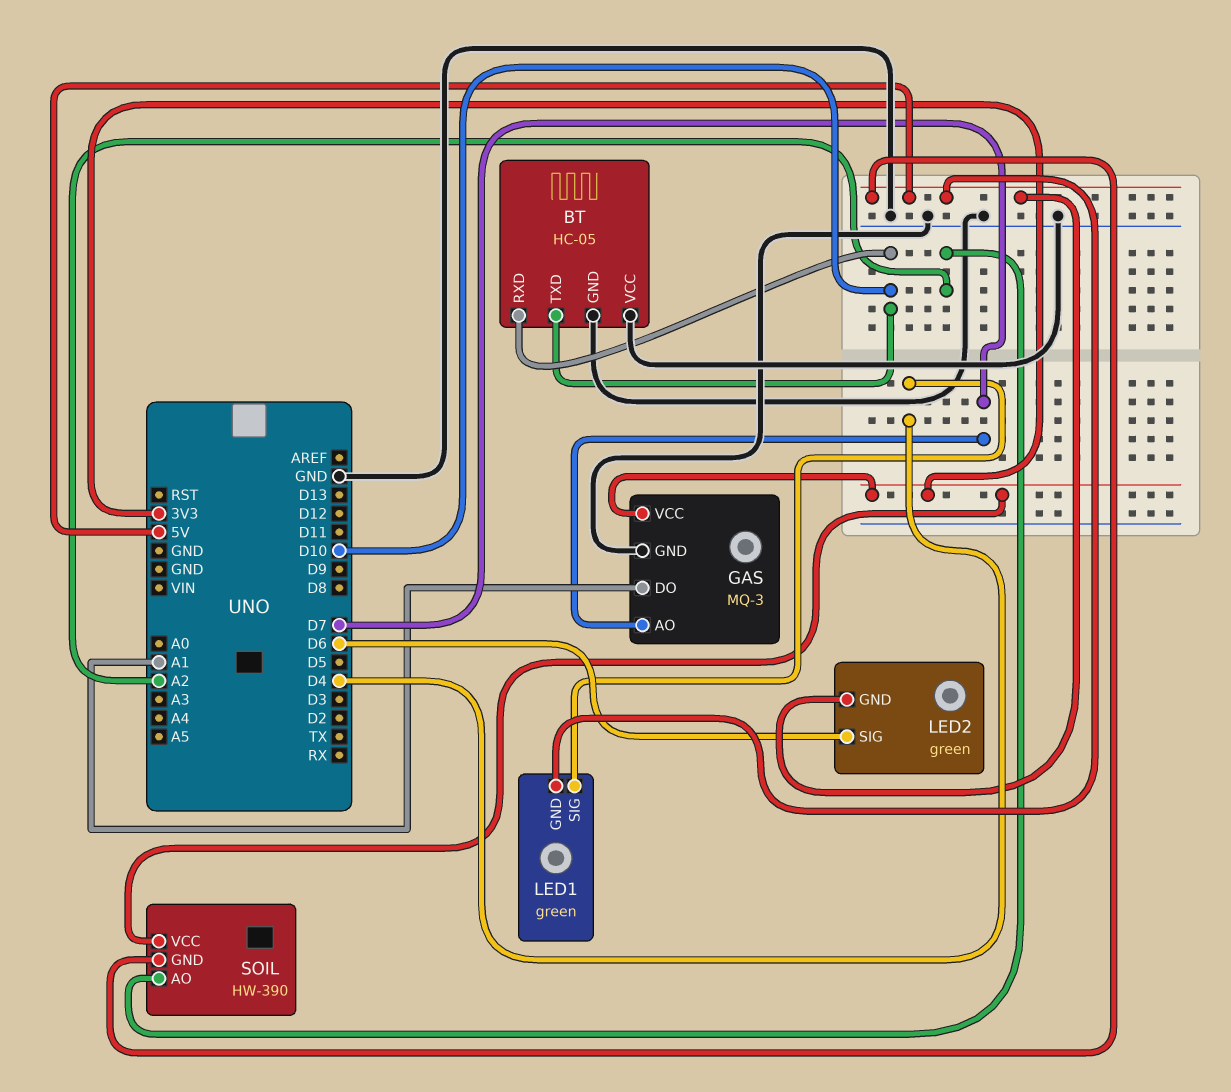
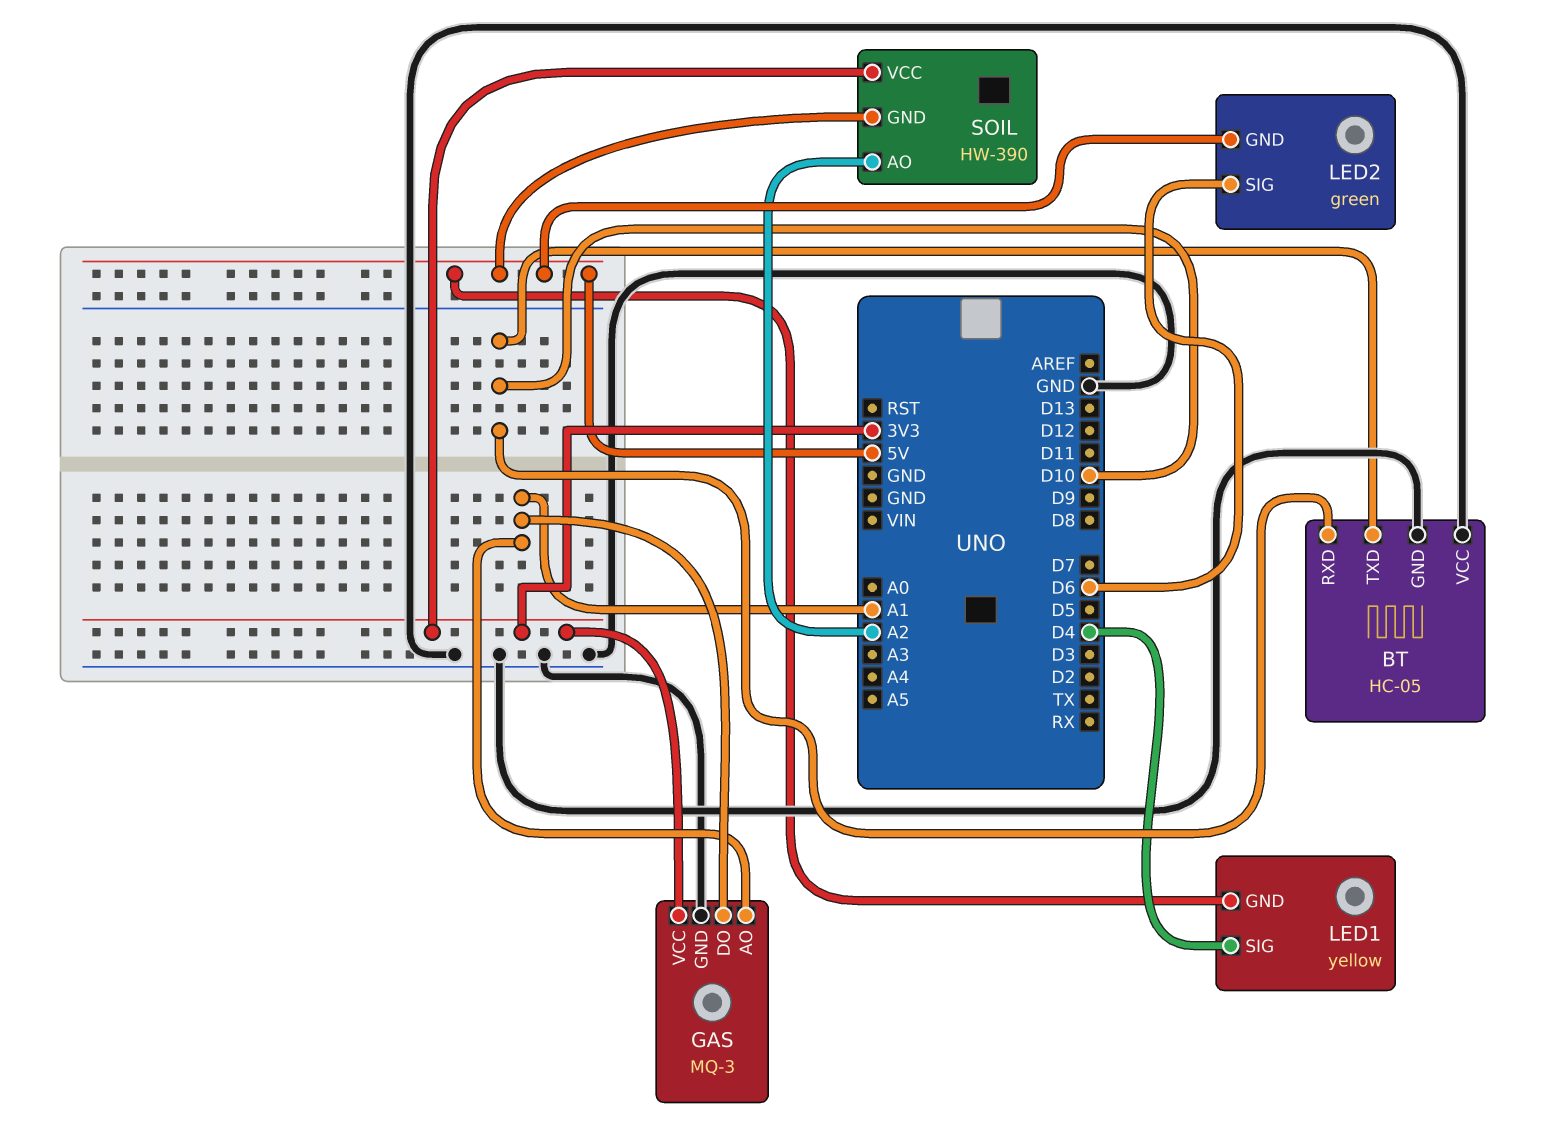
GAS pin AO: D7 -> A1
LED1: green -> yellow

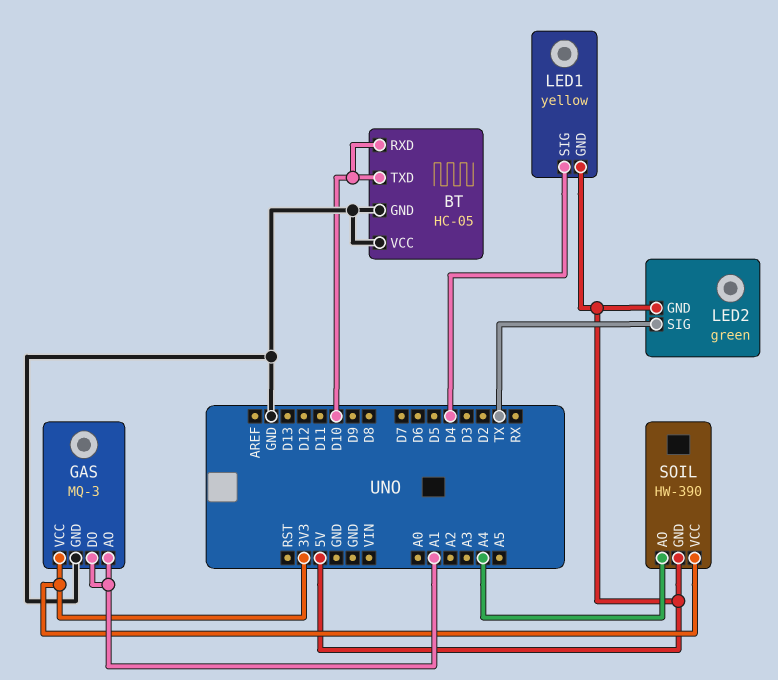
LED2 pin SIG: D6 -> TX
SOIL pin AO: A2 -> A4

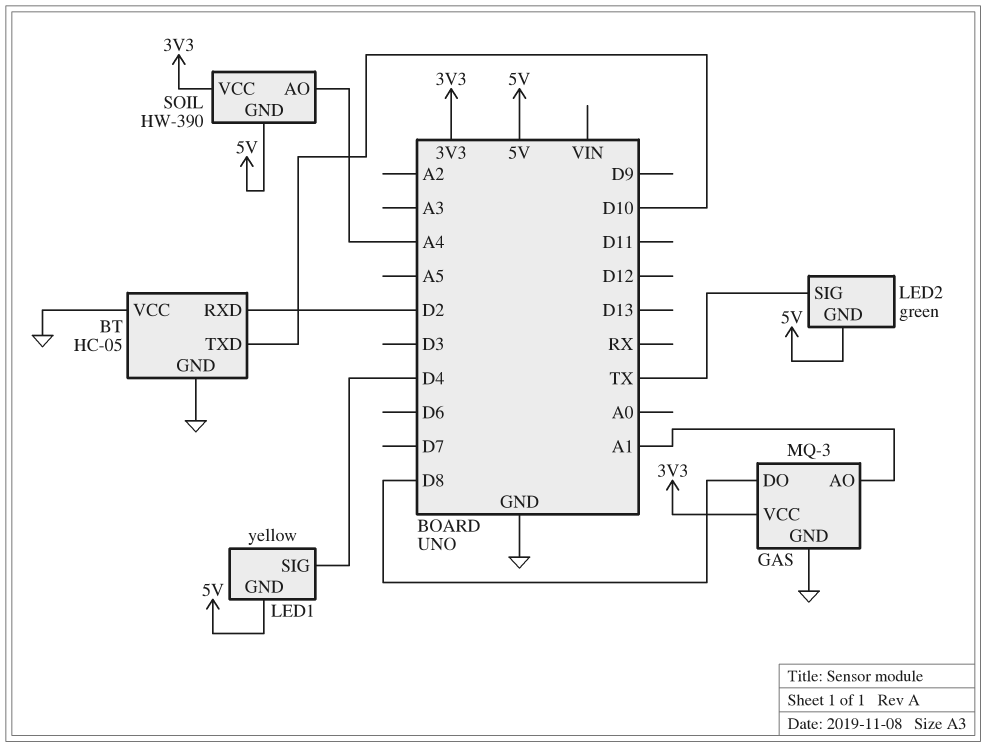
BT pin RXD: D10 -> D2
GAS pin DO: A1 -> D8

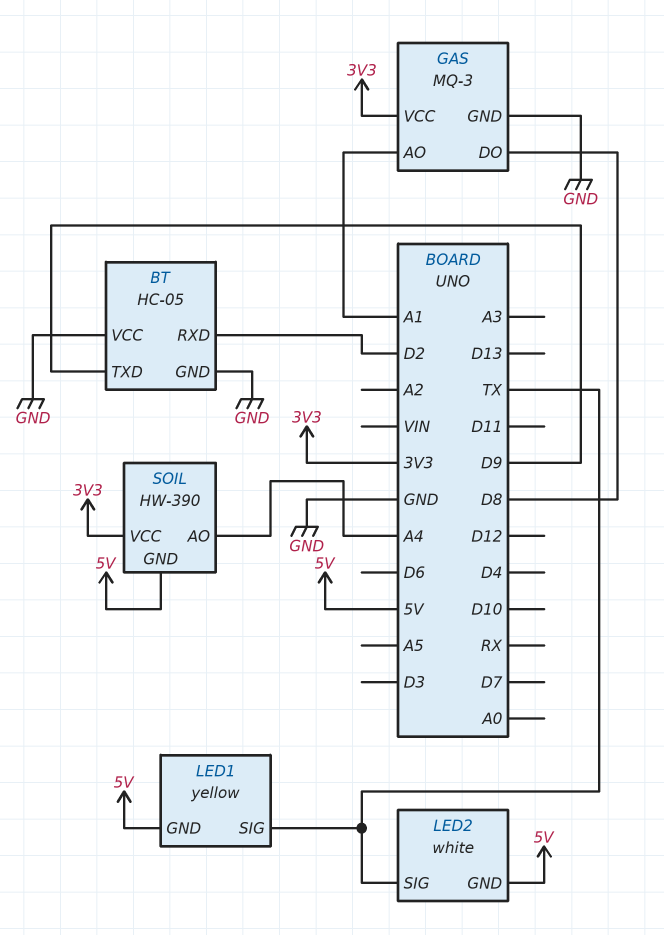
BT pin TXD: D10 -> D9
LED1 pin SIG: D4 -> TX
LED2: green -> white

